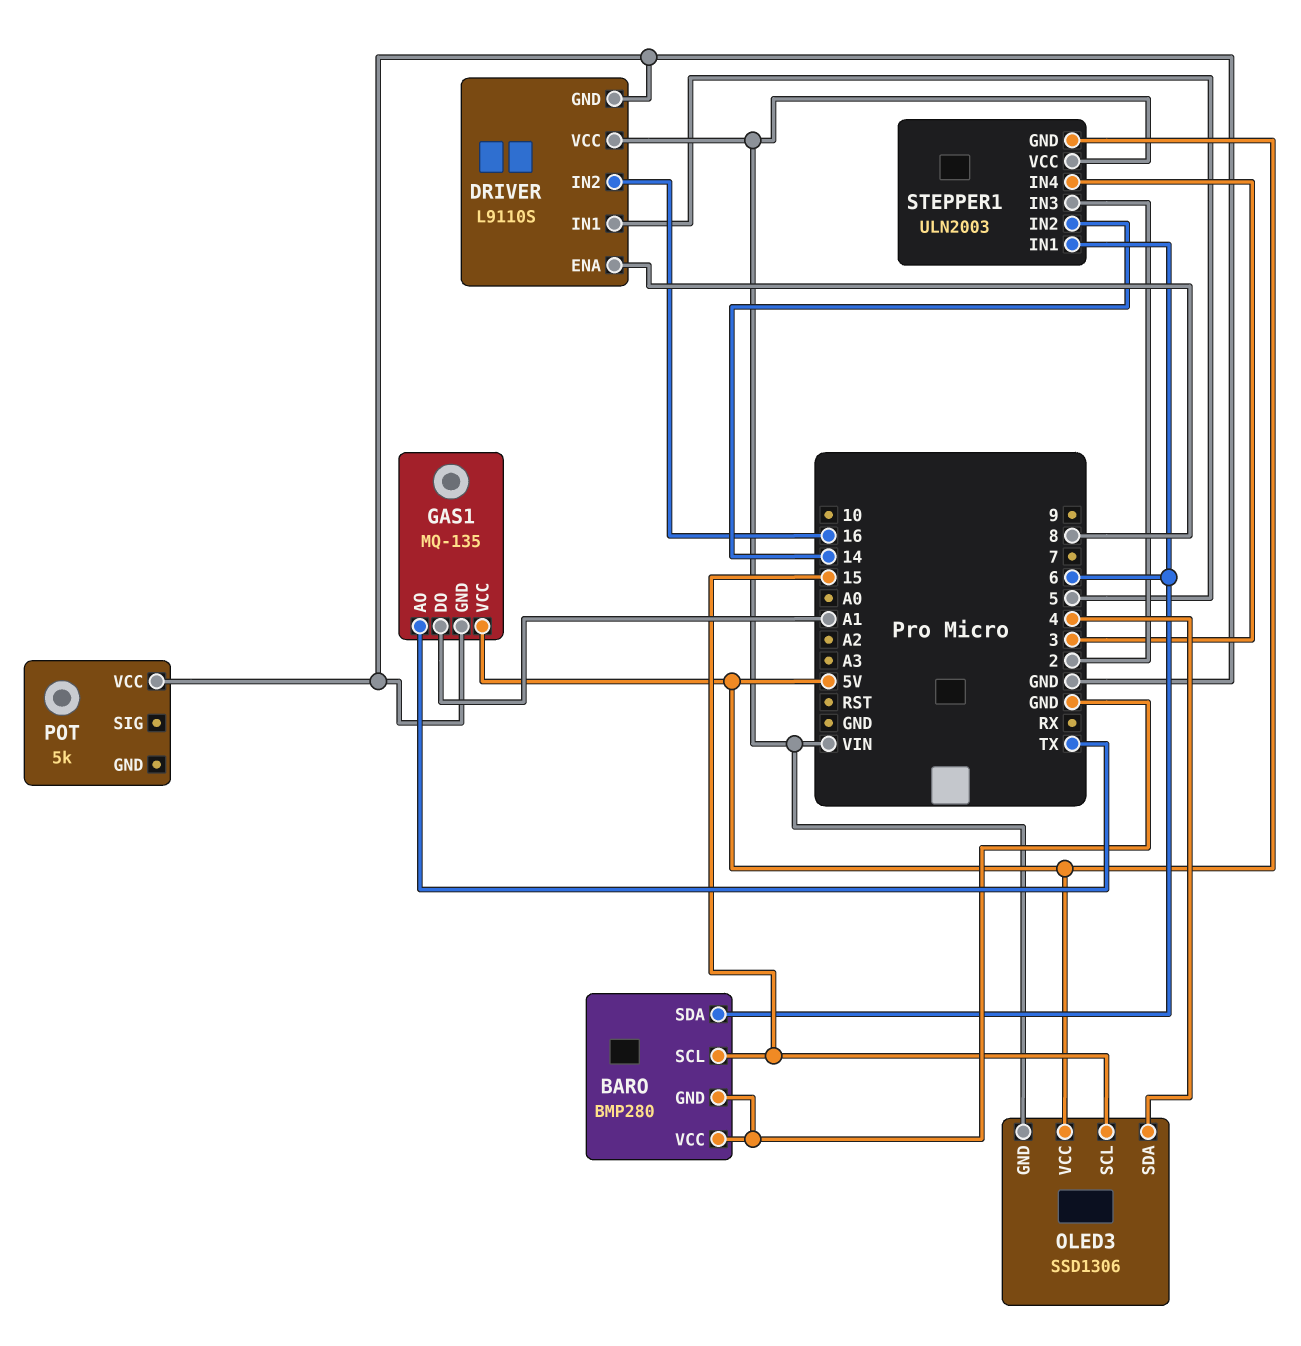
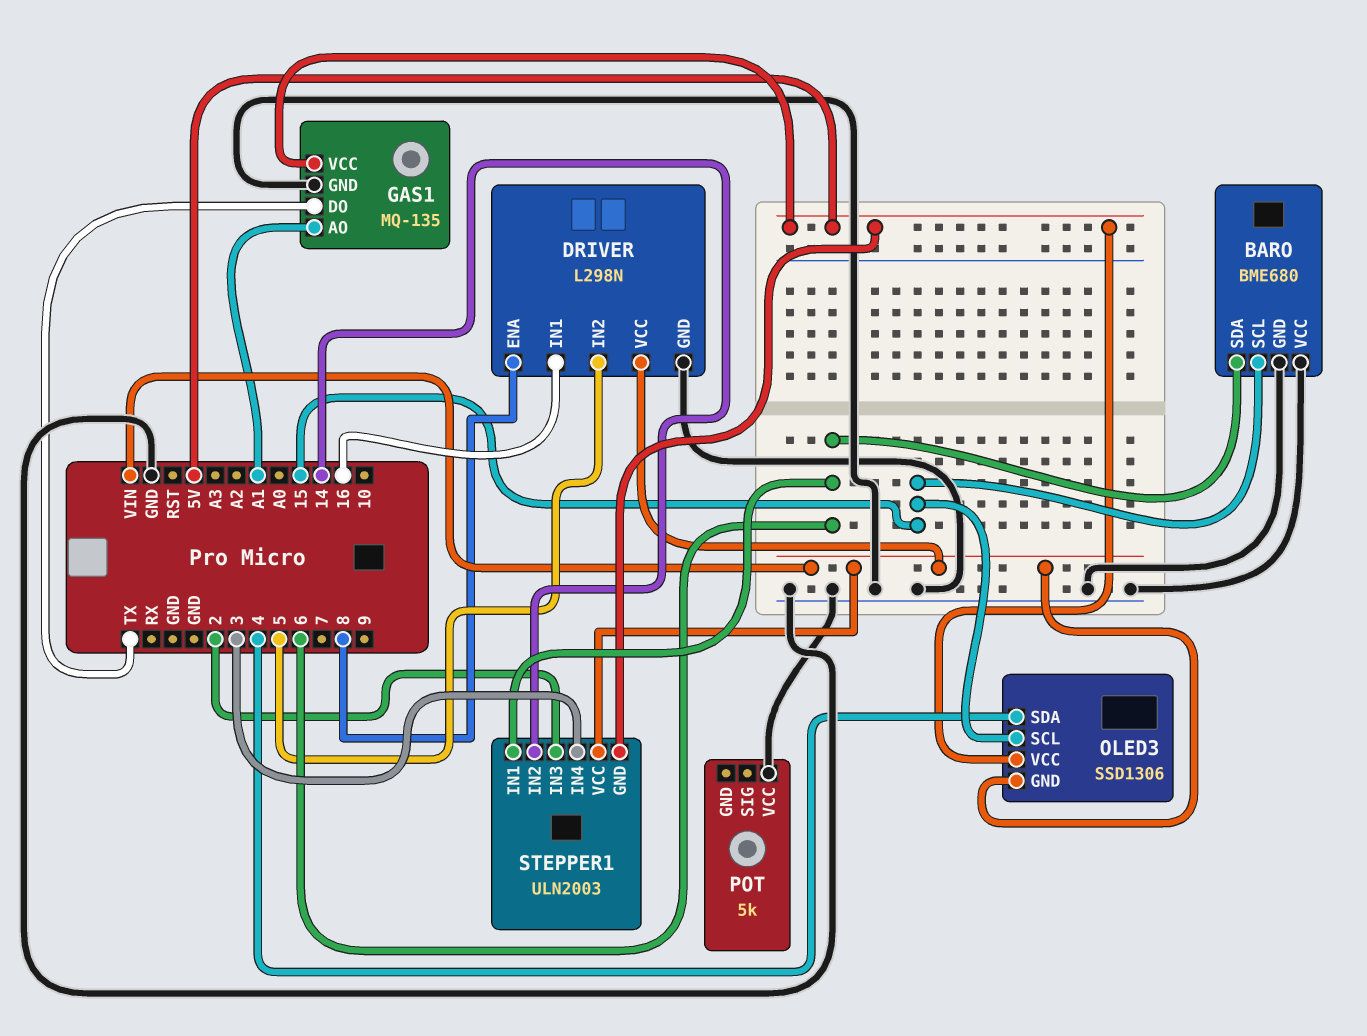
BARO: BMP280 -> BME680
DRIVER: L9110S -> L298N
DRIVER pin IN1: 5 -> 16
DRIVER pin IN2: 16 -> 5
GAS1 pin AO: TX -> A1
GAS1 pin DO: A1 -> TX

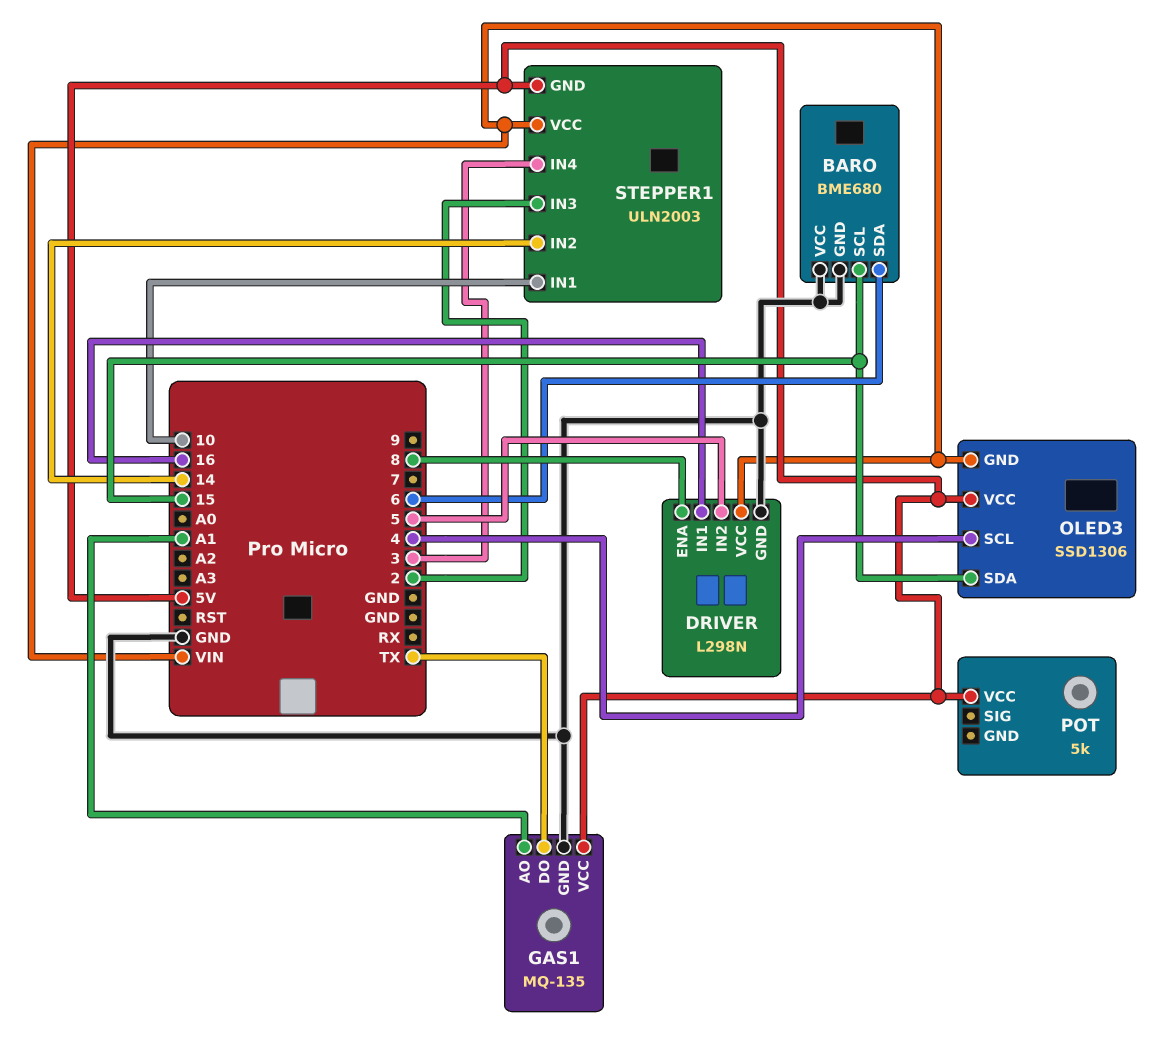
OLED3 pin SCL: 15 -> 4
OLED3 pin SDA: 4 -> 15
POT pin VCC: GND -> 5V
STEPPER1 pin IN1: 6 -> 10

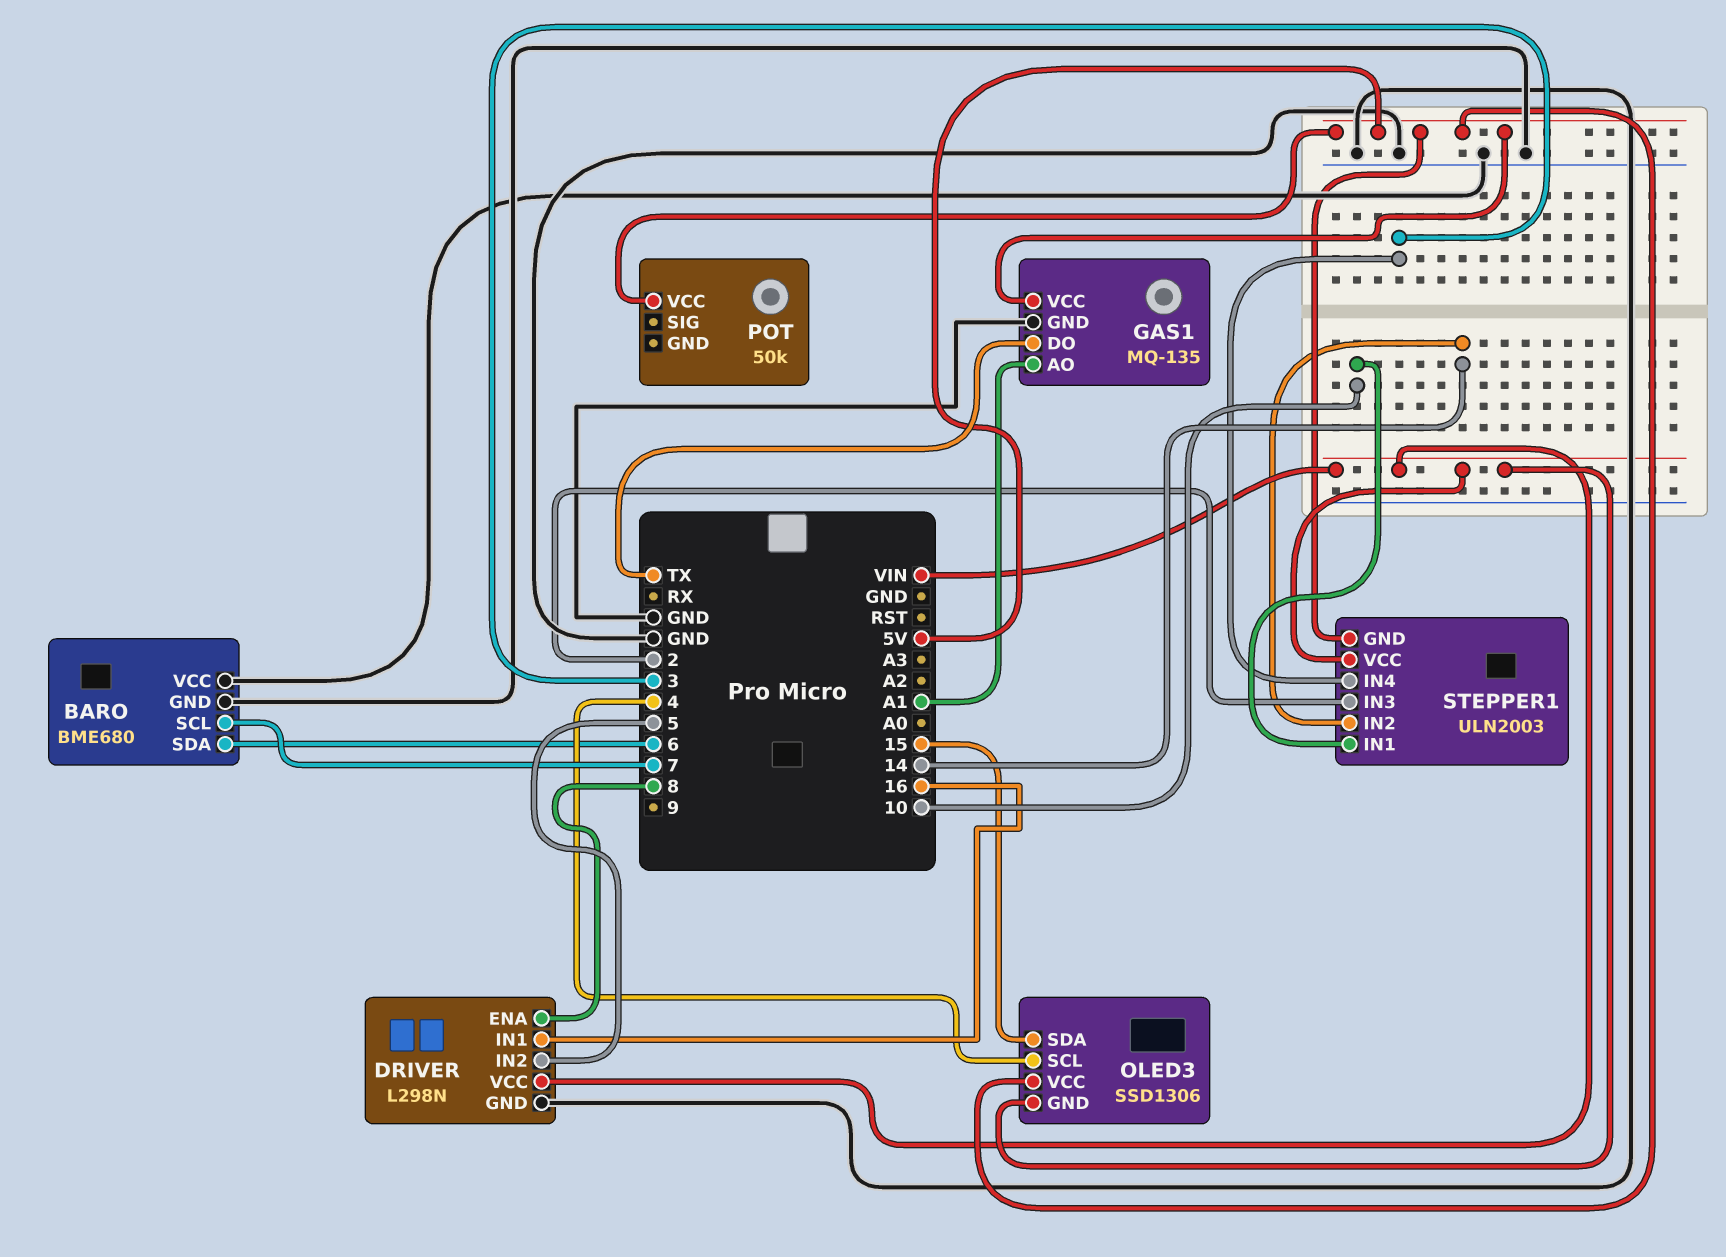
BARO pin SCL: 15 -> 7
POT: 5k -> 50k

